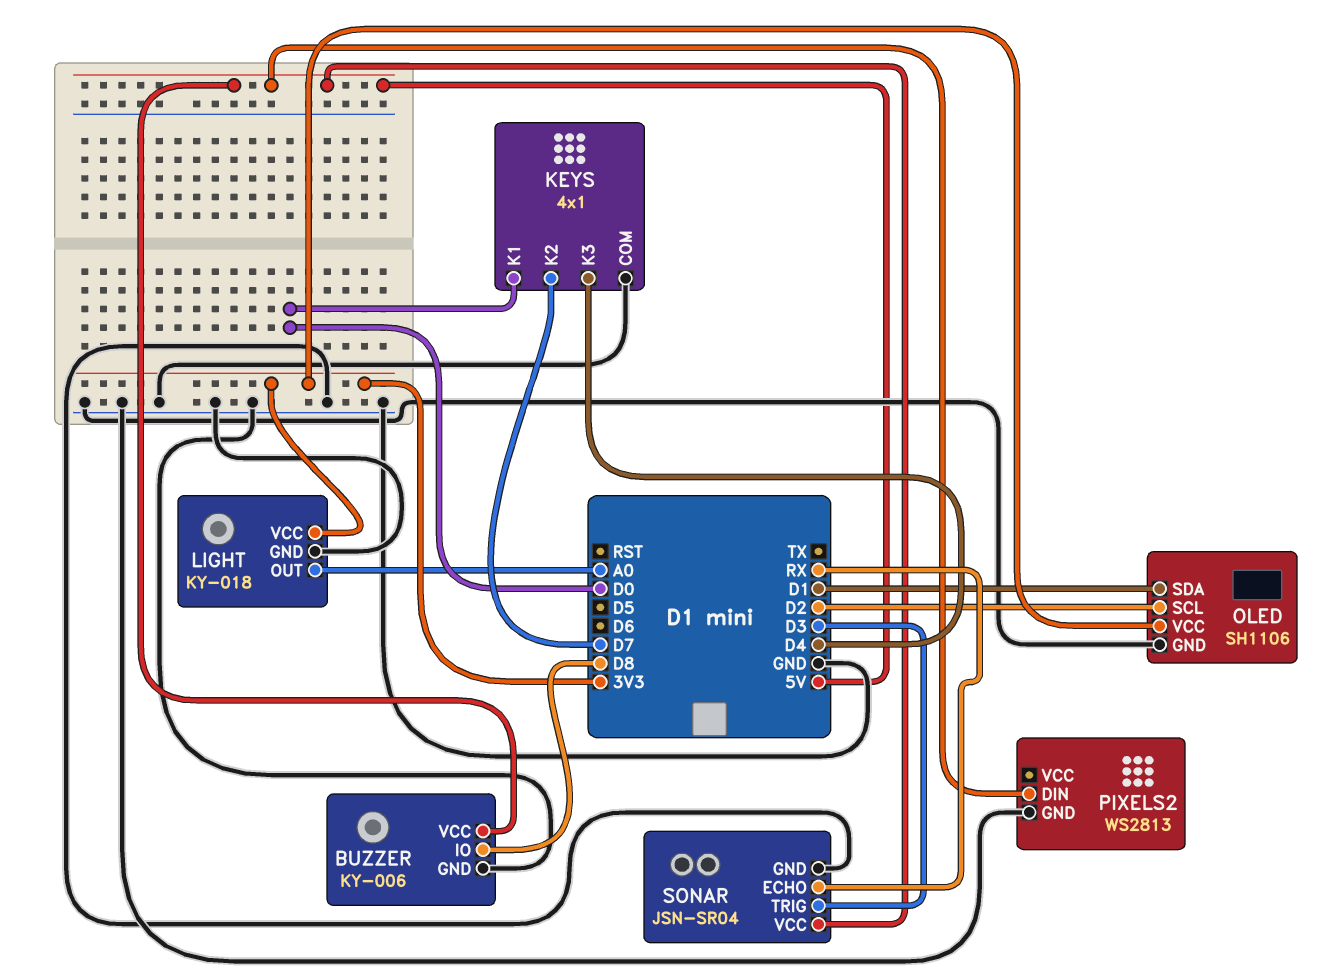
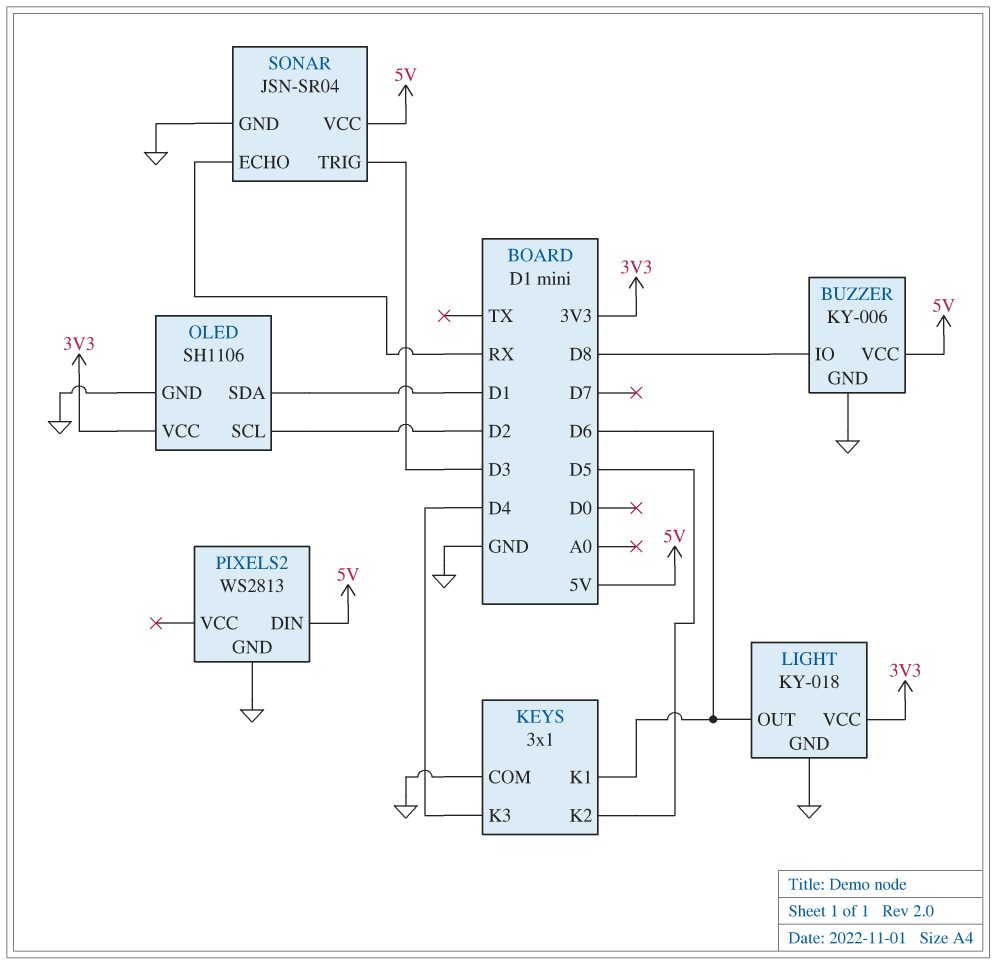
KEYS: 4x1 -> 3x1
KEYS pin K1: D0 -> D6
KEYS pin K2: D7 -> D5
LIGHT pin OUT: A0 -> D6

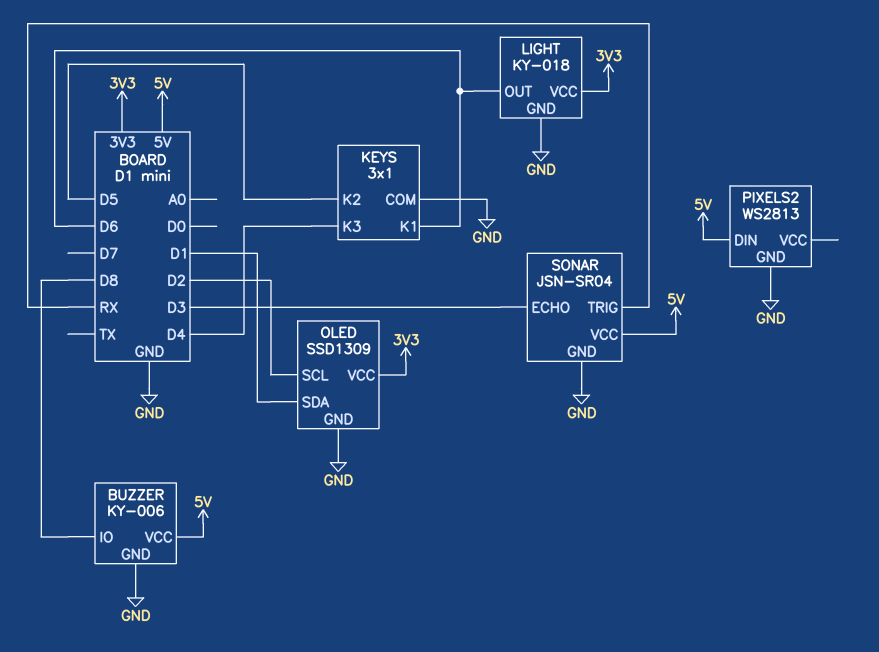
OLED: SH1106 -> SSD1309
SONAR pin ECHO: RX -> D3
SONAR pin TRIG: D3 -> RX

